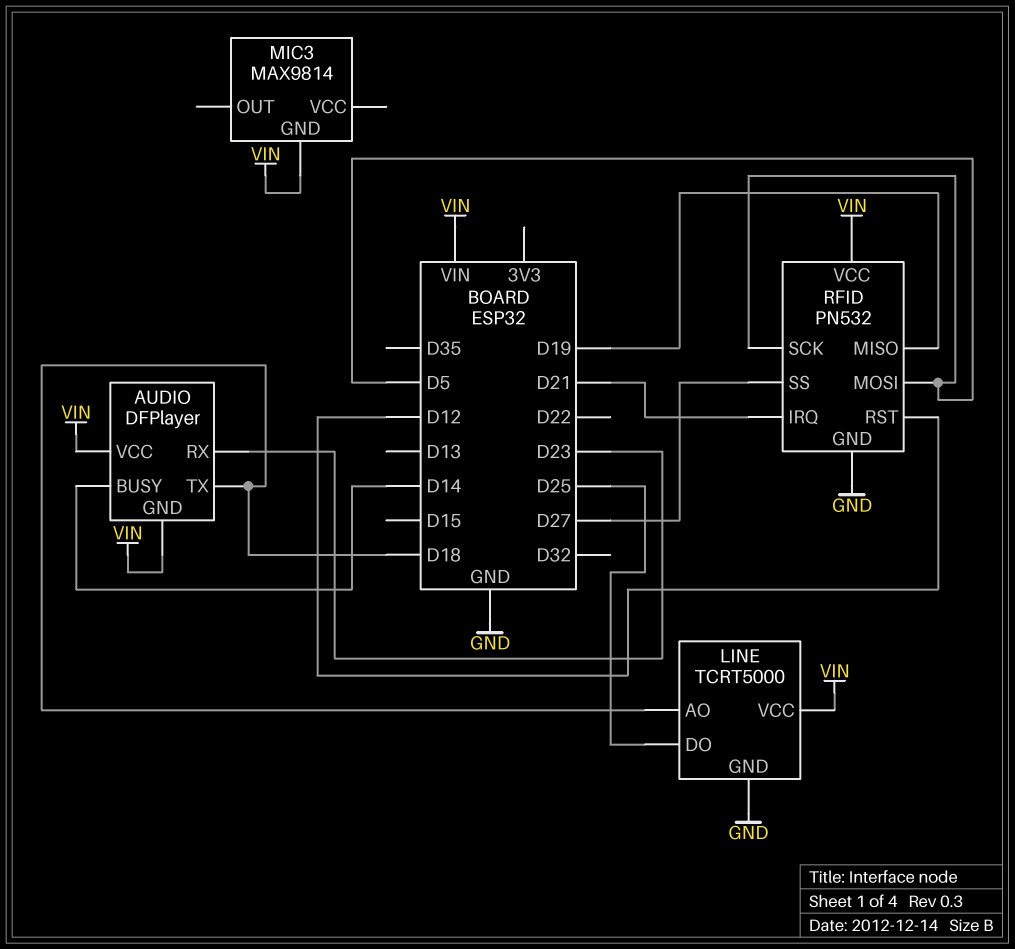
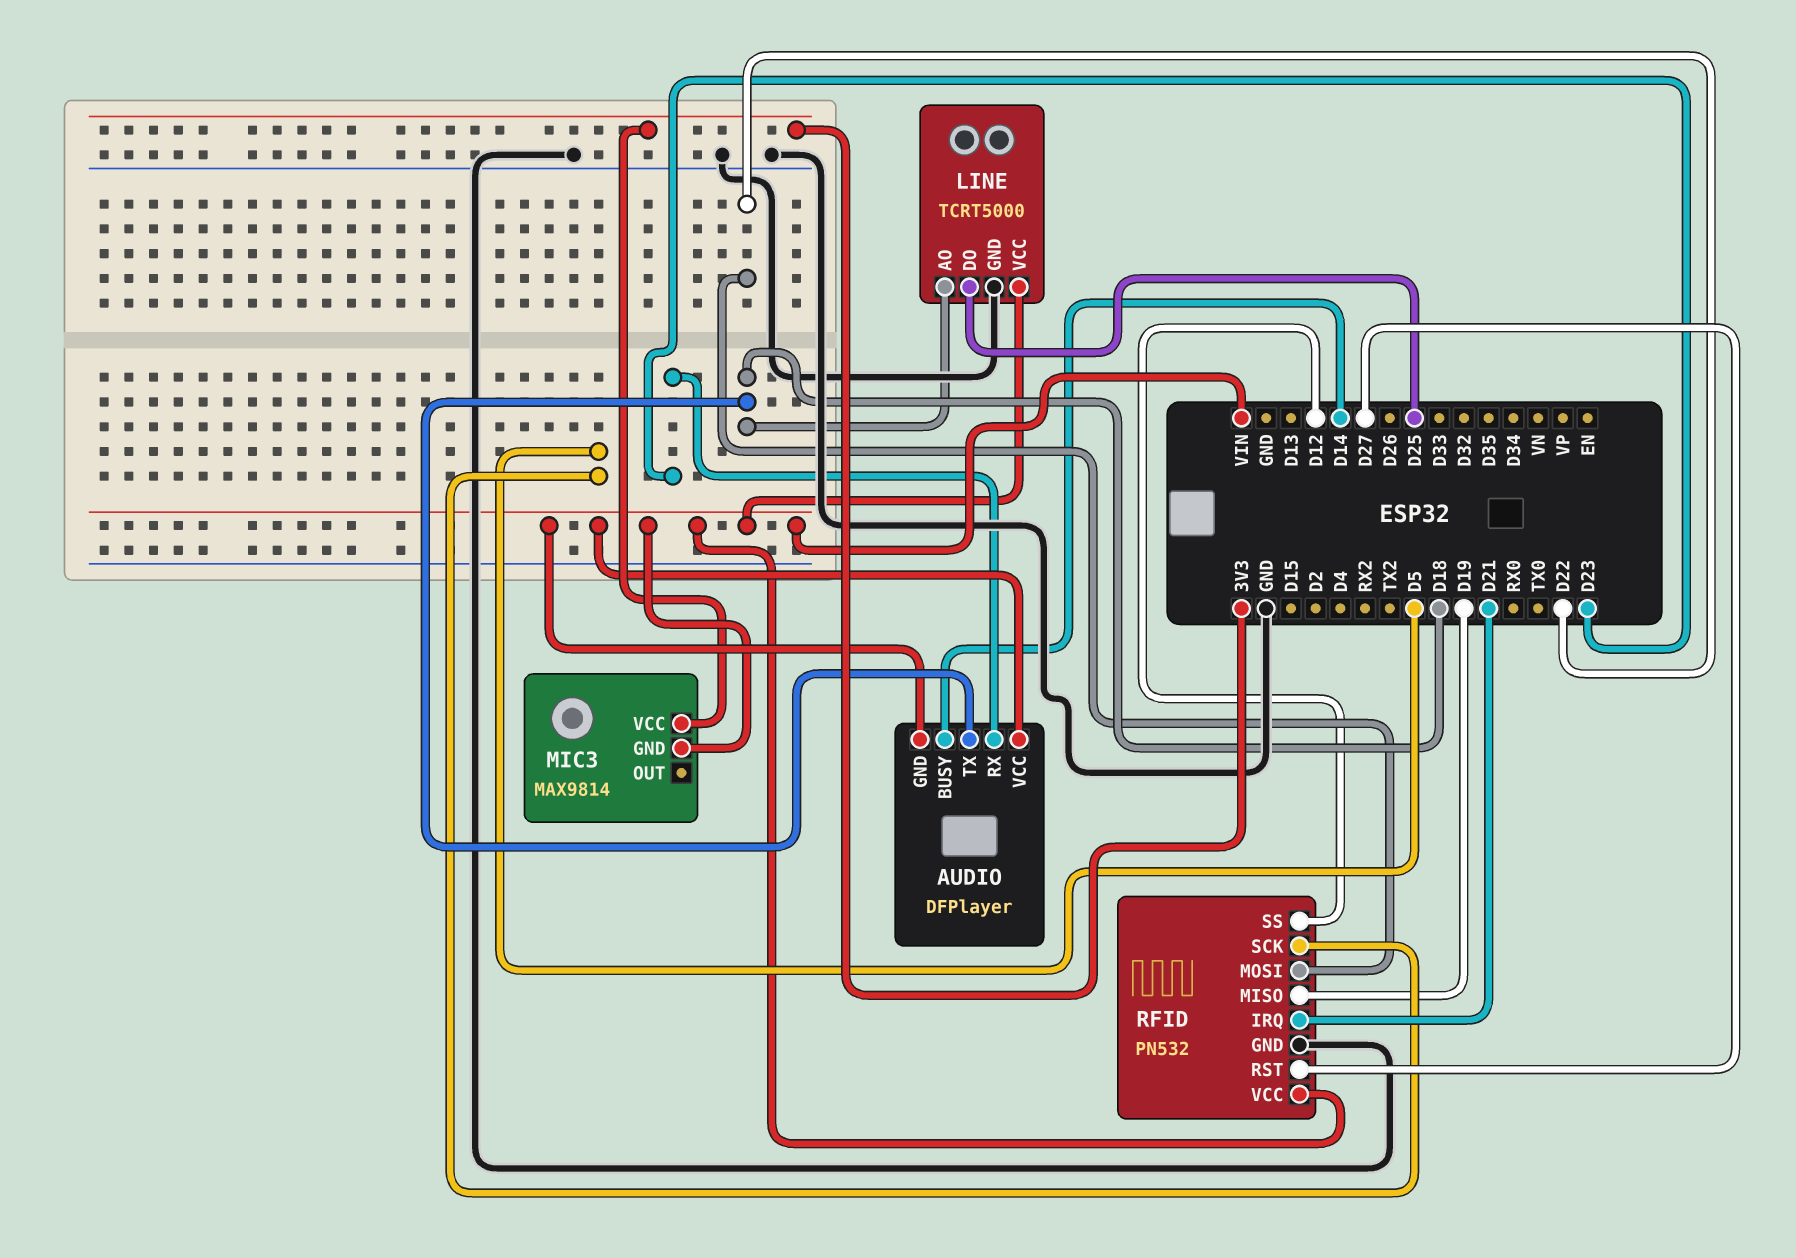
MIC3 pin VCC: none -> 3V3
RFID pin MOSI: D5 -> D22
RFID pin RST: D12 -> D27
RFID pin SS: D27 -> D12

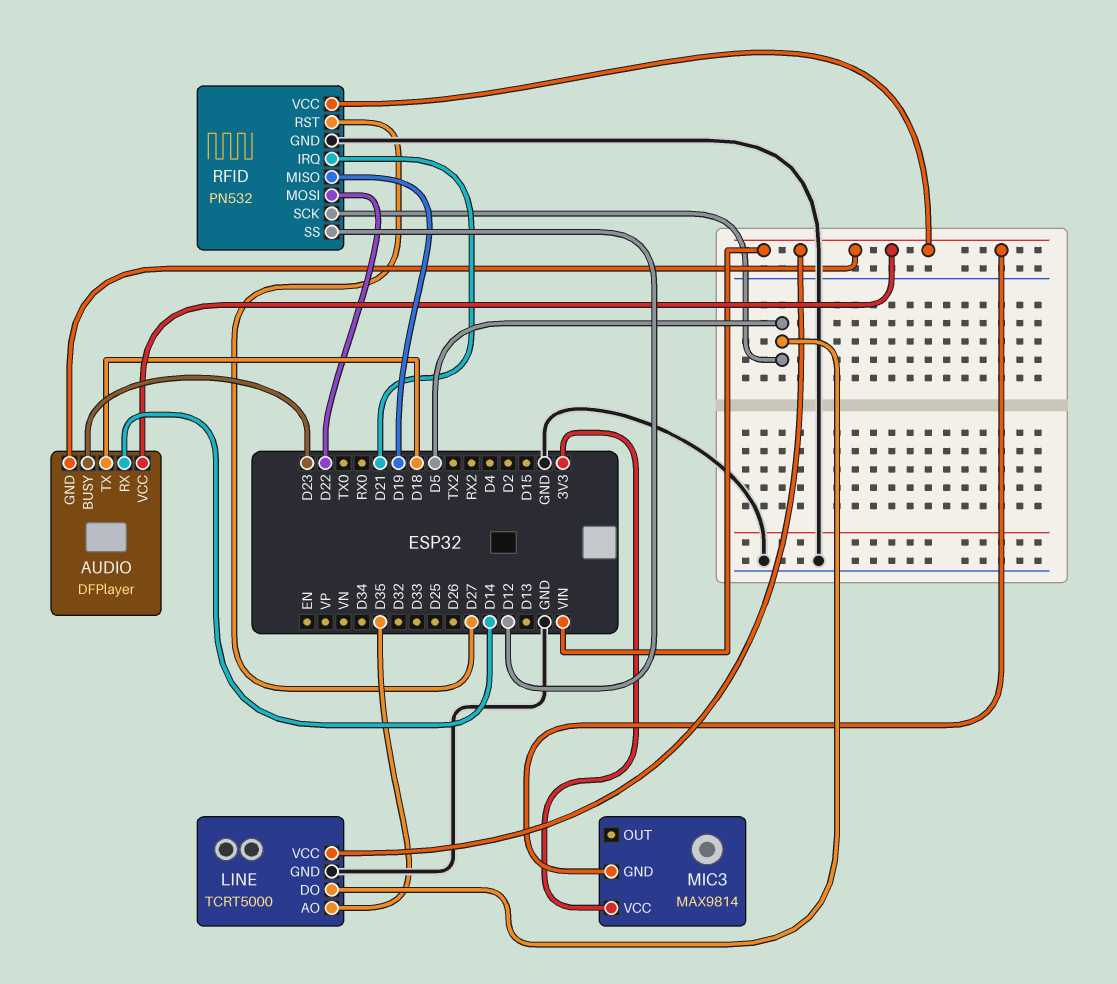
AUDIO pin BUSY: D14 -> D23
AUDIO pin RX: D23 -> D14
LINE pin AO: D18 -> D35
LINE pin DO: D25 -> D5

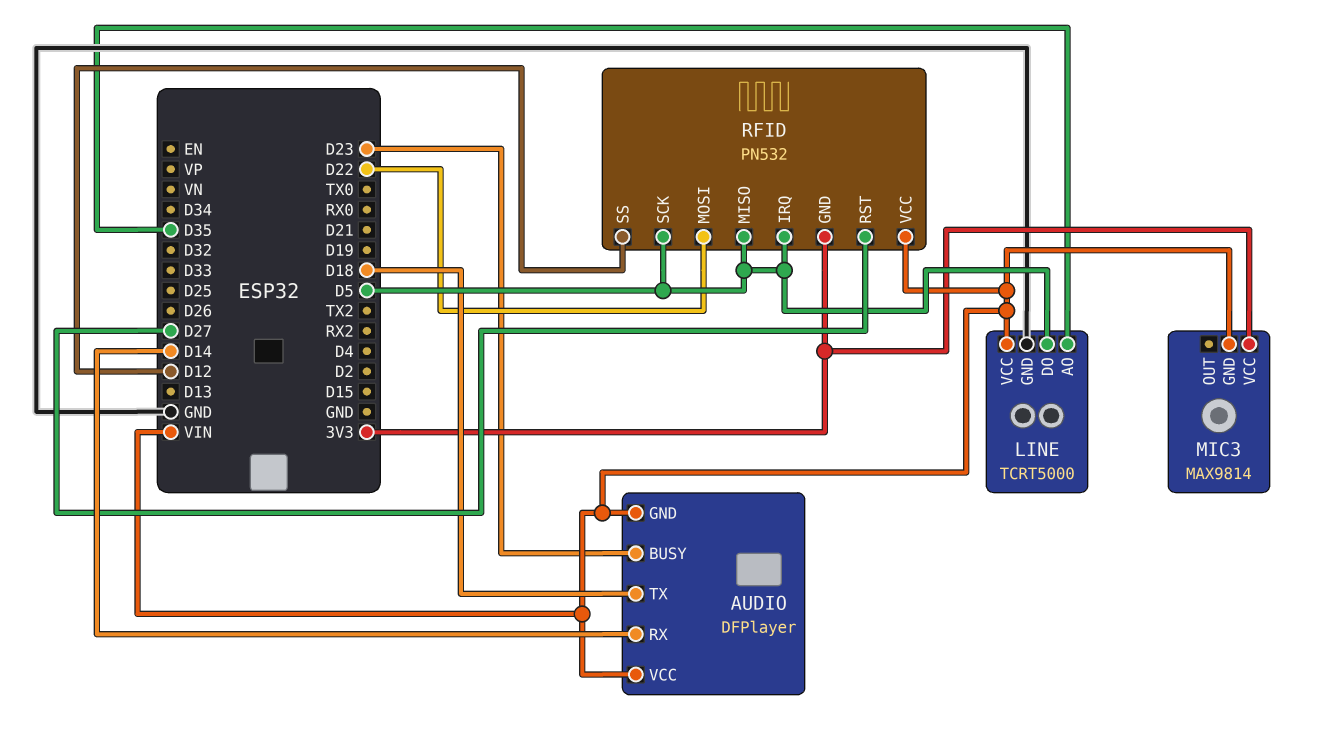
RFID pin GND: GND -> 3V3
RFID pin IRQ: D21 -> D5
RFID pin MISO: D19 -> D5

